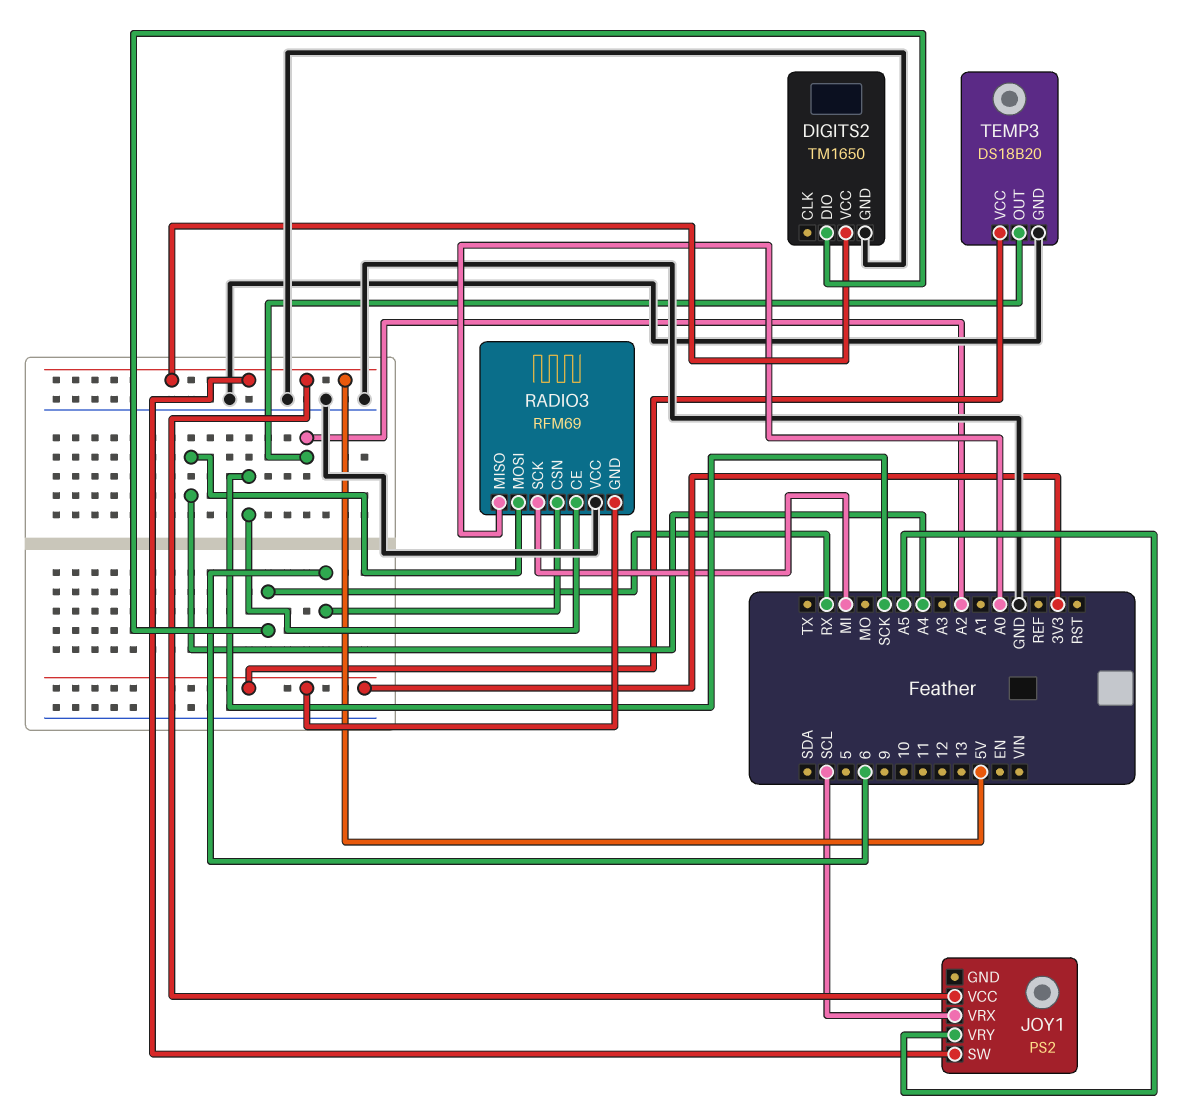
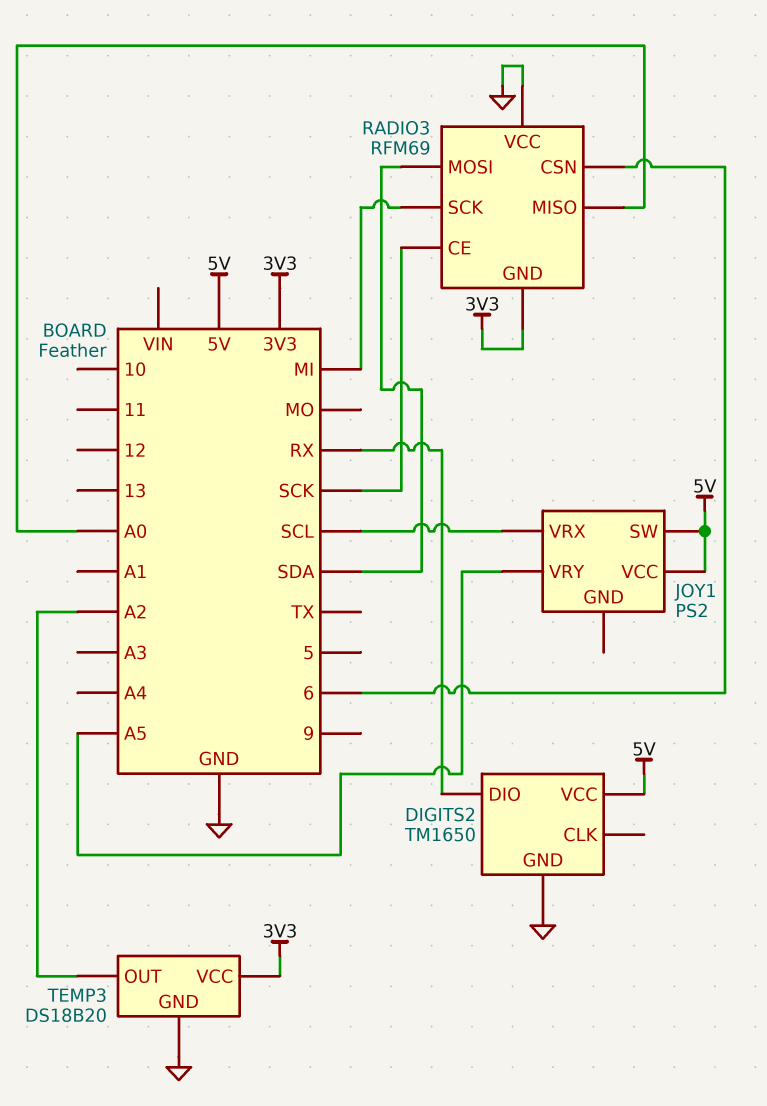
RADIO3 pin MOSI: A4 -> SDA

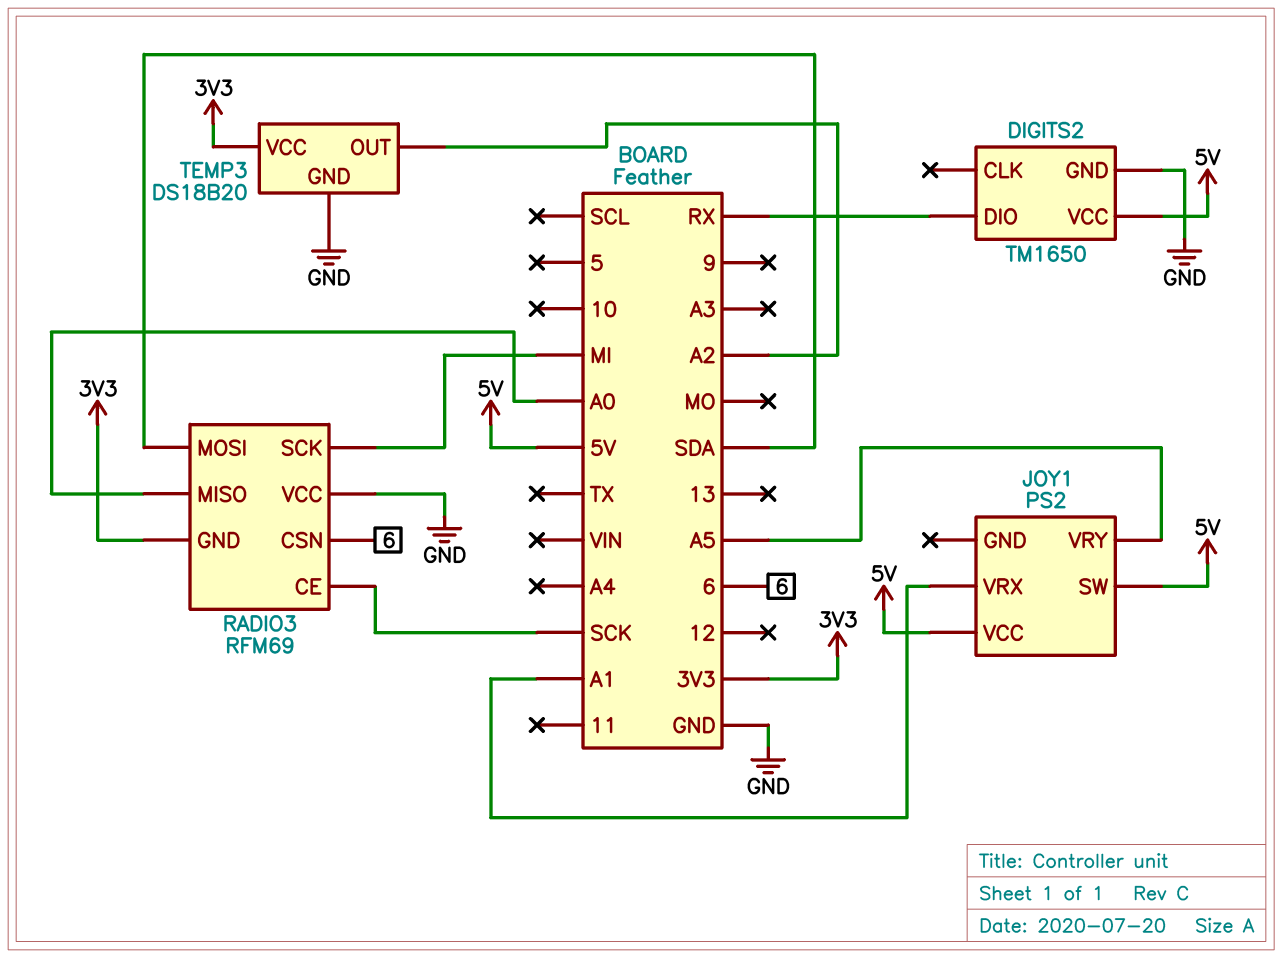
JOY1 pin VRX: SCL -> A1

